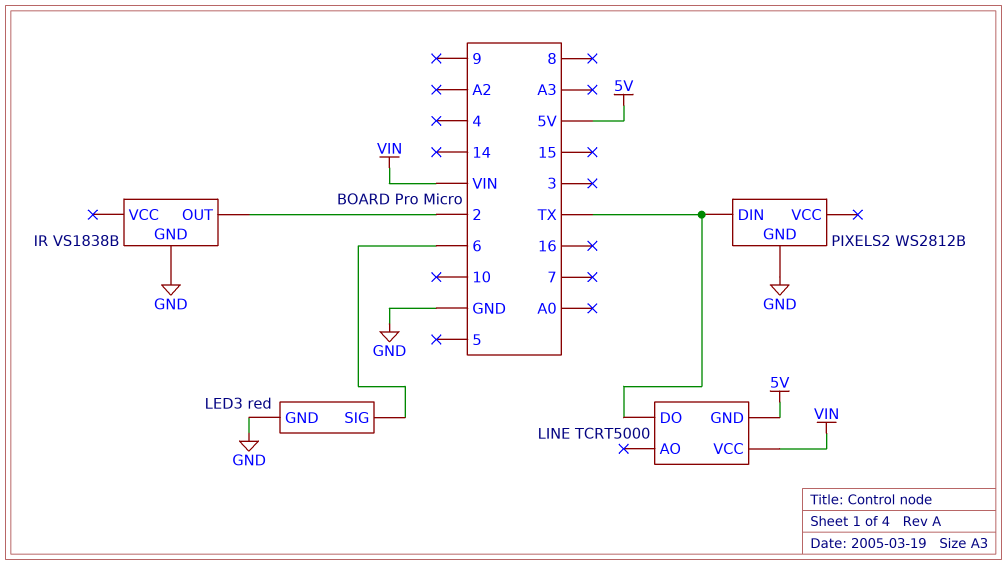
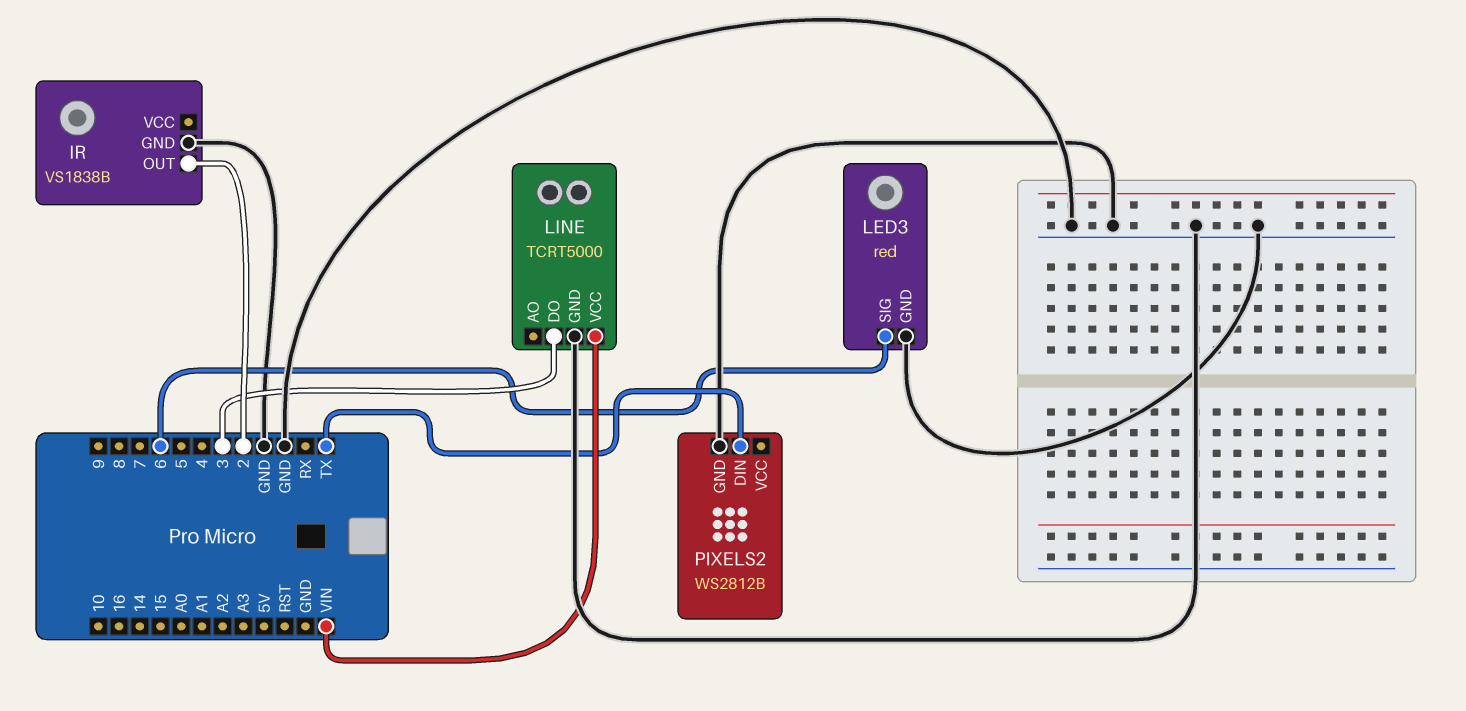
LINE pin DO: TX -> 3
LINE pin GND: 5V -> GND

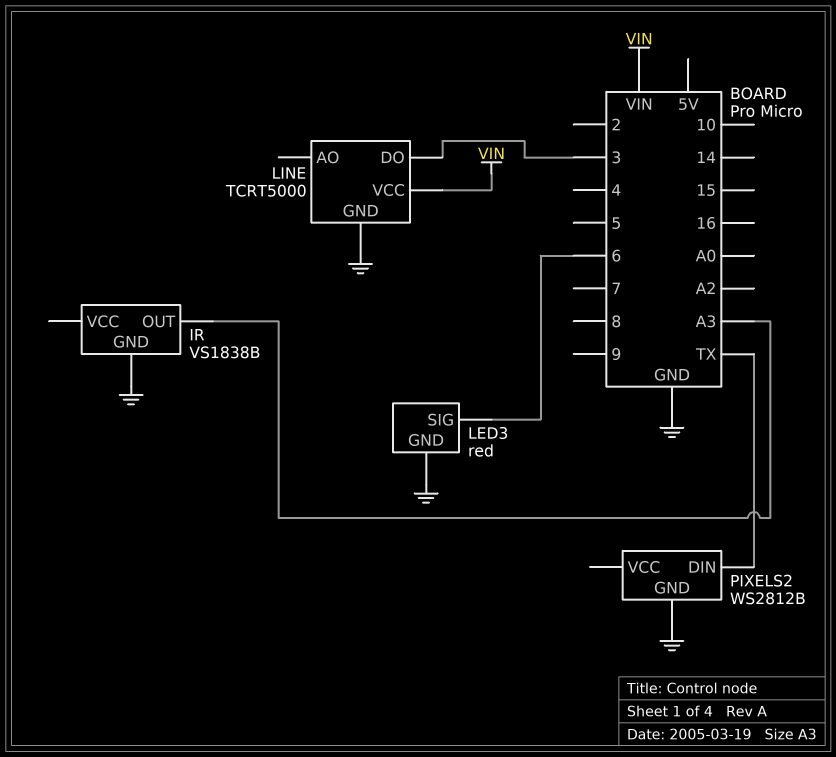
IR pin OUT: 2 -> A3

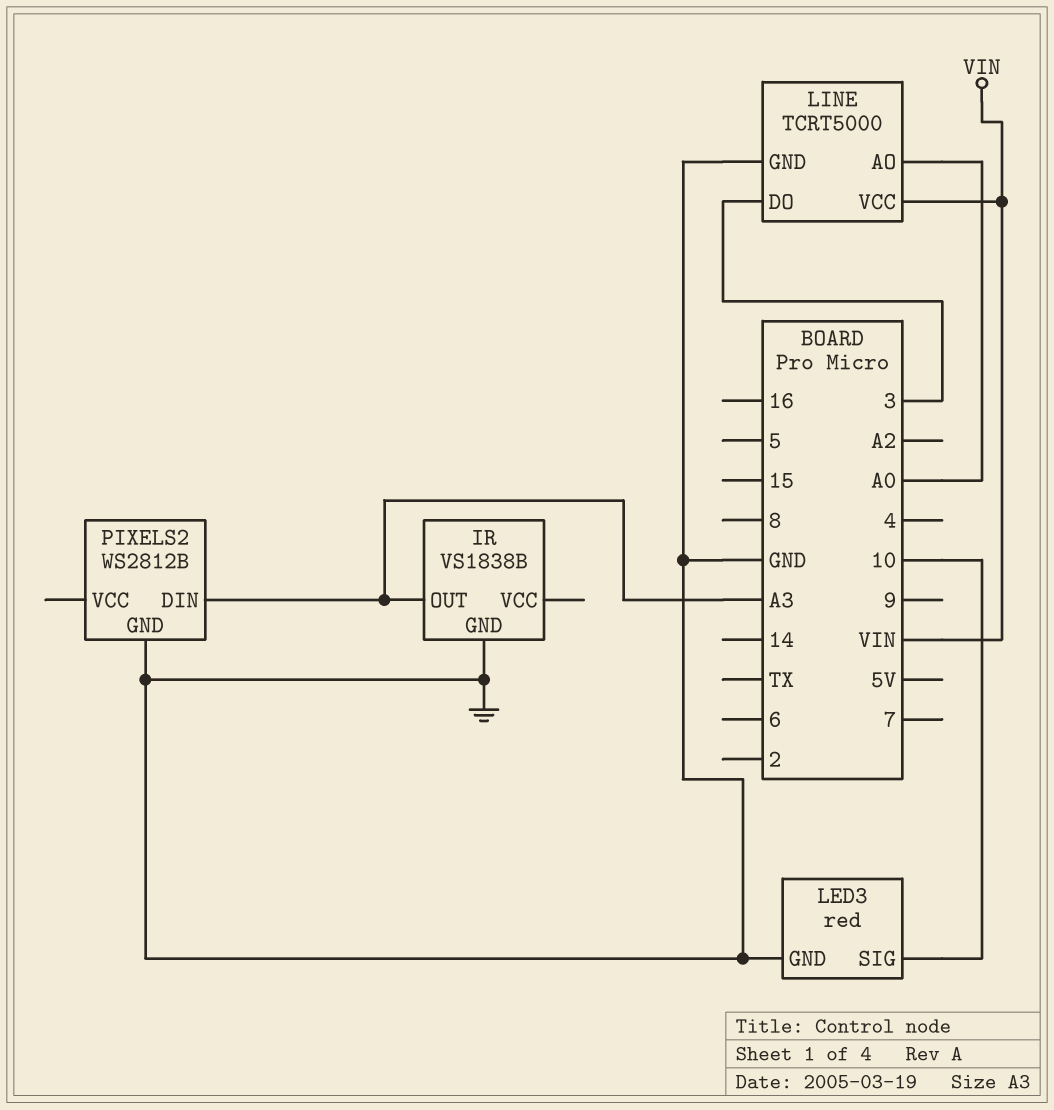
LED3 pin SIG: 6 -> 10
LINE pin AO: none -> A0
PIXELS2 pin DIN: TX -> A3

